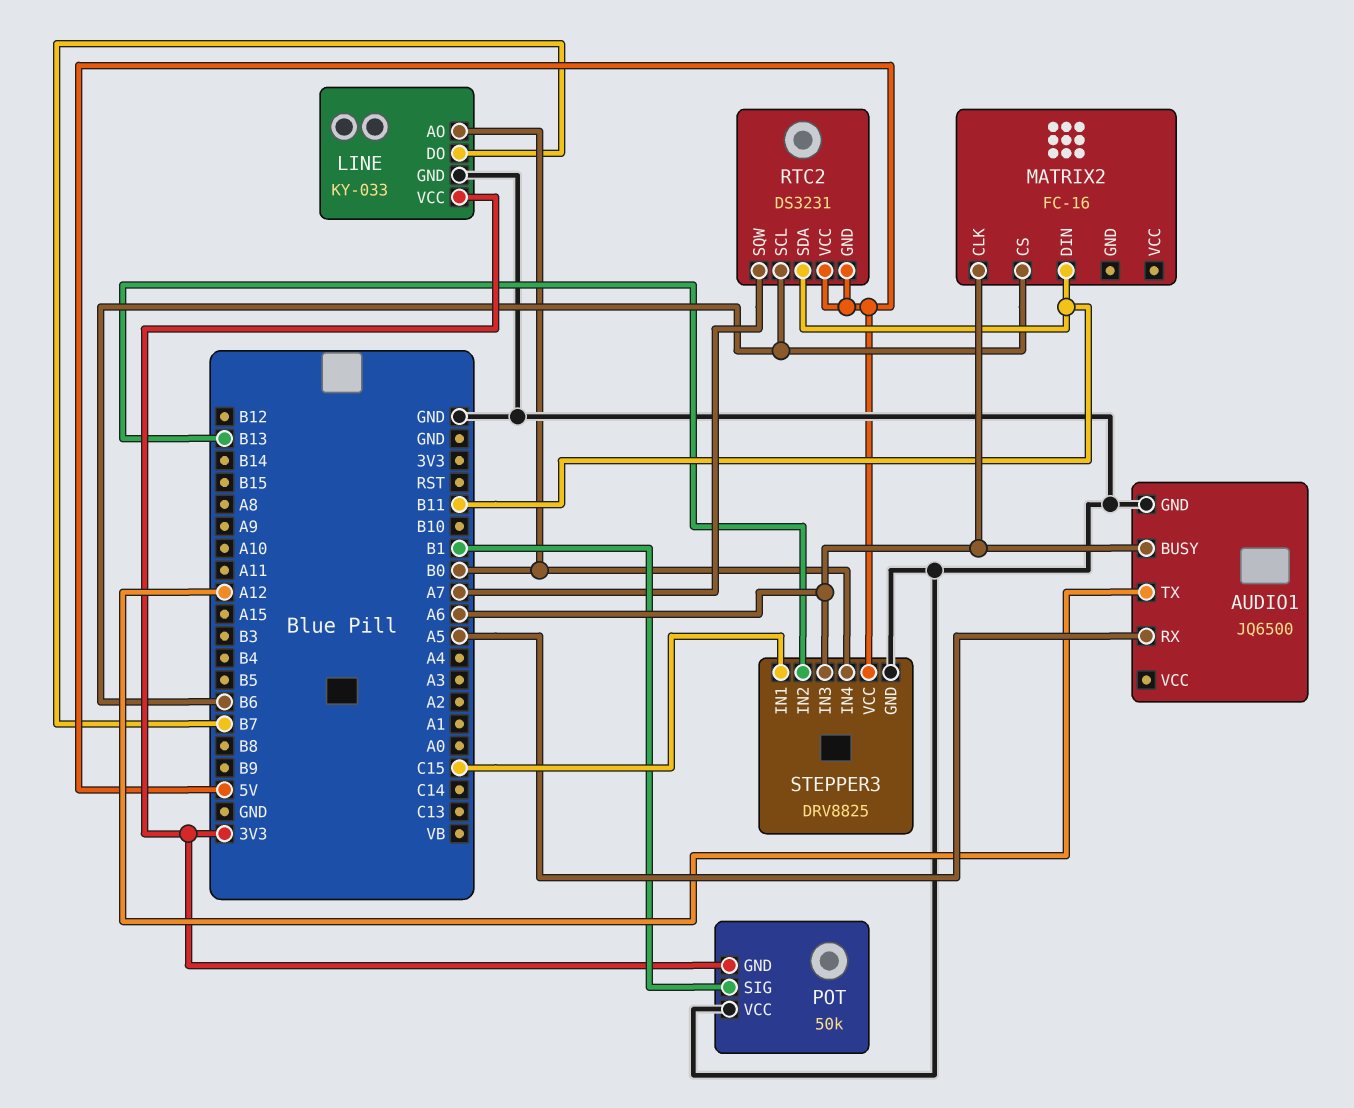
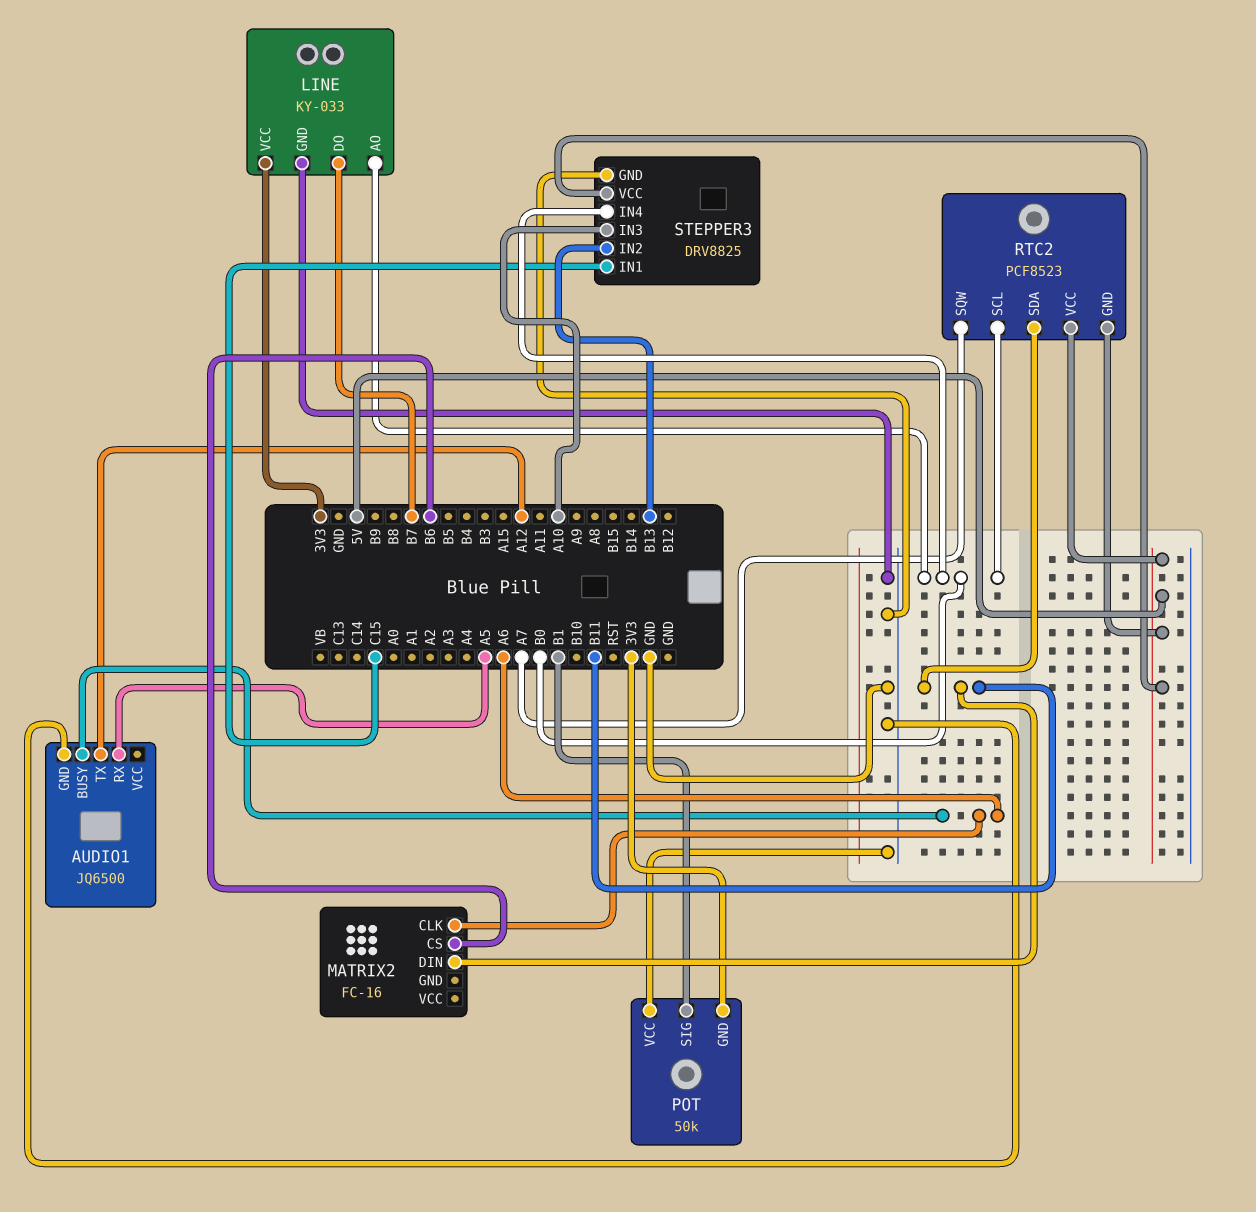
RTC2: DS3231 -> PCF8523
RTC2 pin SCL: B6 -> B0
STEPPER3 pin IN3: A6 -> A10

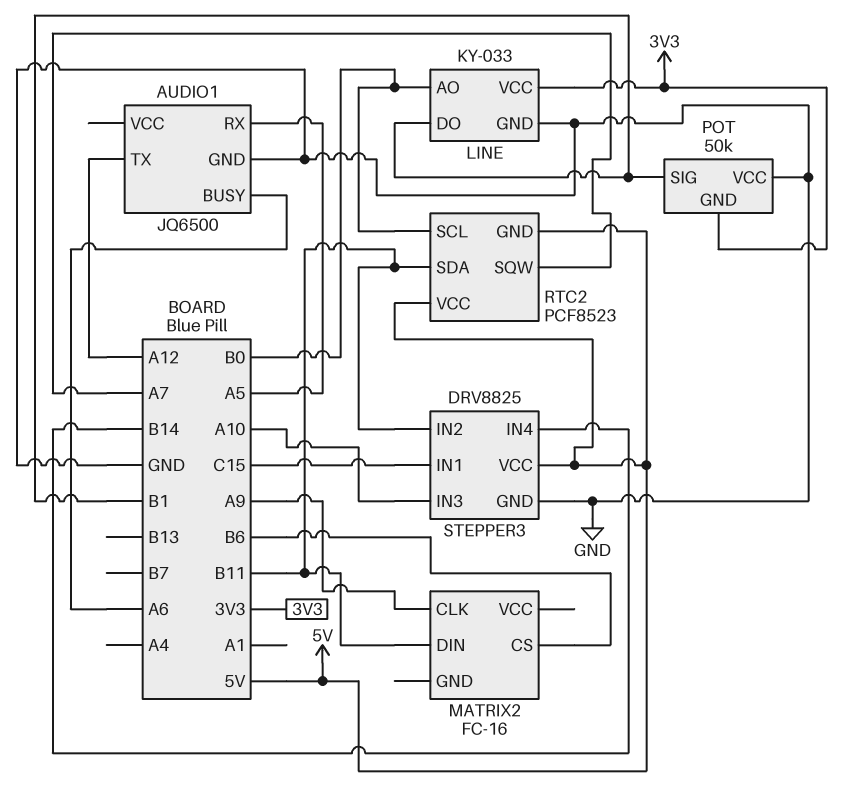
LINE pin DO: B7 -> B1
MATRIX2 pin CLK: A6 -> A9
STEPPER3 pin IN2: B13 -> B11
STEPPER3 pin IN4: B0 -> B14

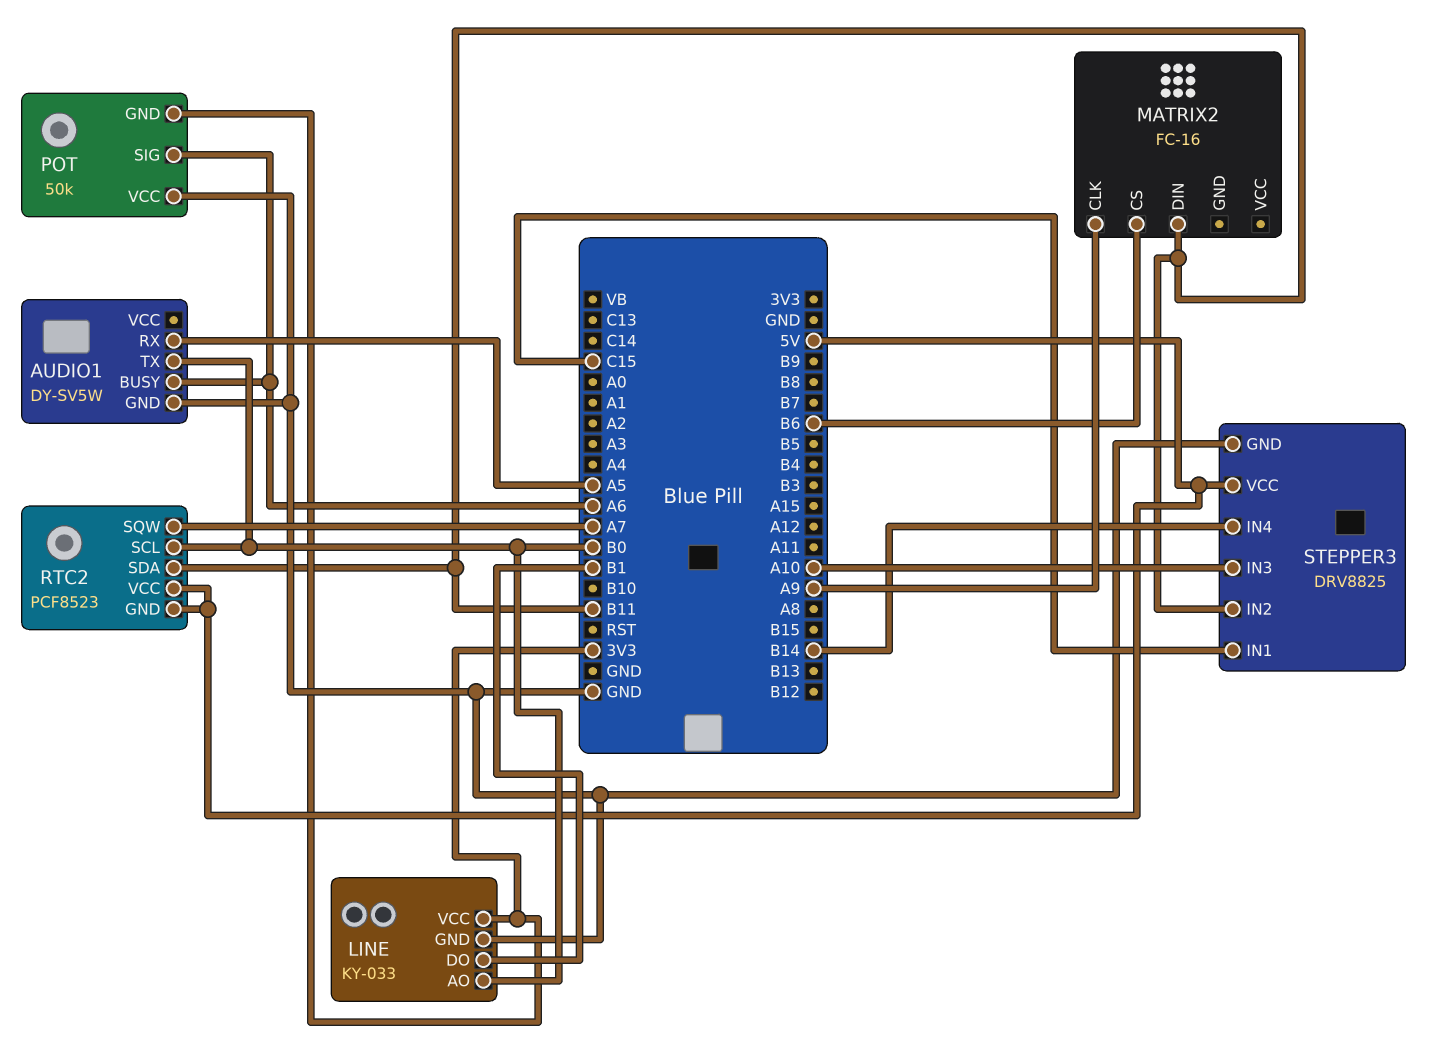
AUDIO1: JQ6500 -> DY-SV5W
AUDIO1 pin TX: A12 -> B0
POT pin SIG: B1 -> A6

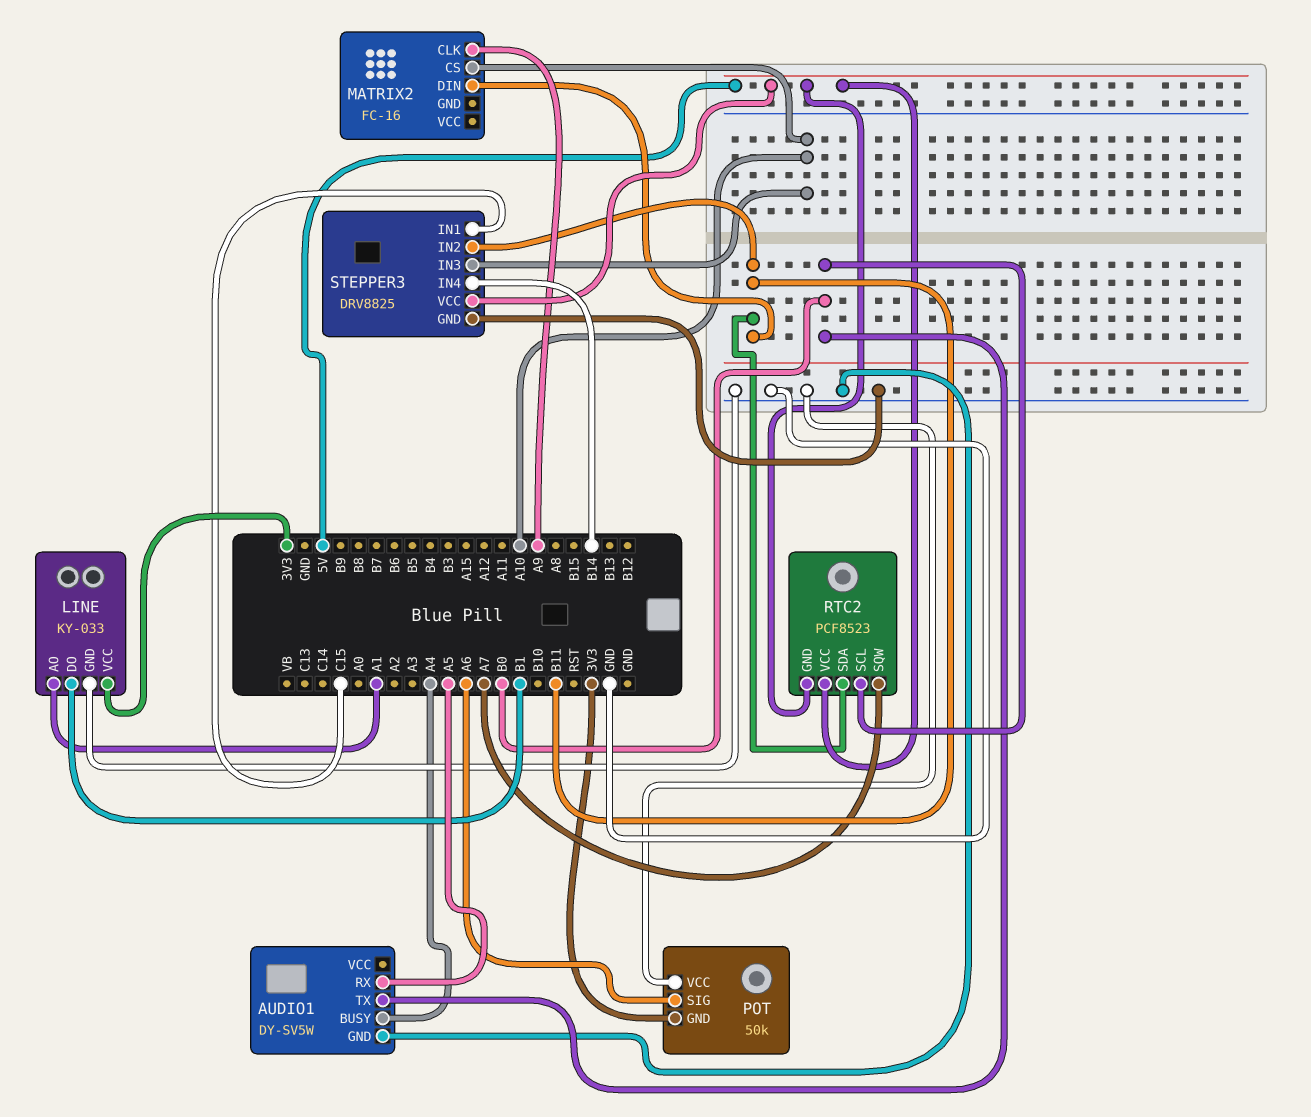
AUDIO1 pin BUSY: A6 -> A4
LINE pin AO: B0 -> A1
MATRIX2 pin CS: B6 -> A10

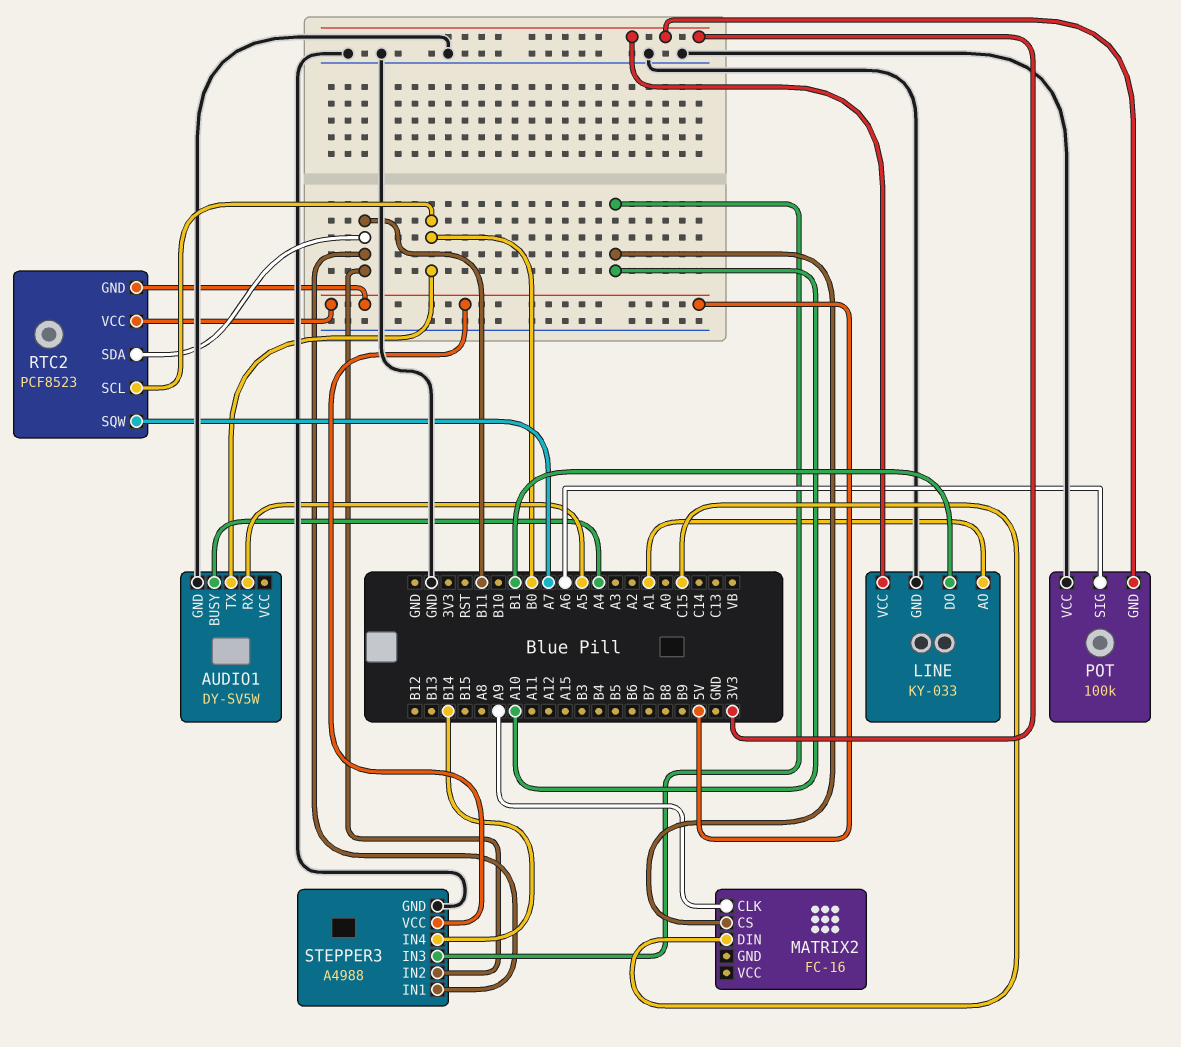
MATRIX2 pin DIN: B11 -> C15
POT: 50k -> 100k
STEPPER3: DRV8825 -> A4988
STEPPER3 pin IN1: C15 -> B11

